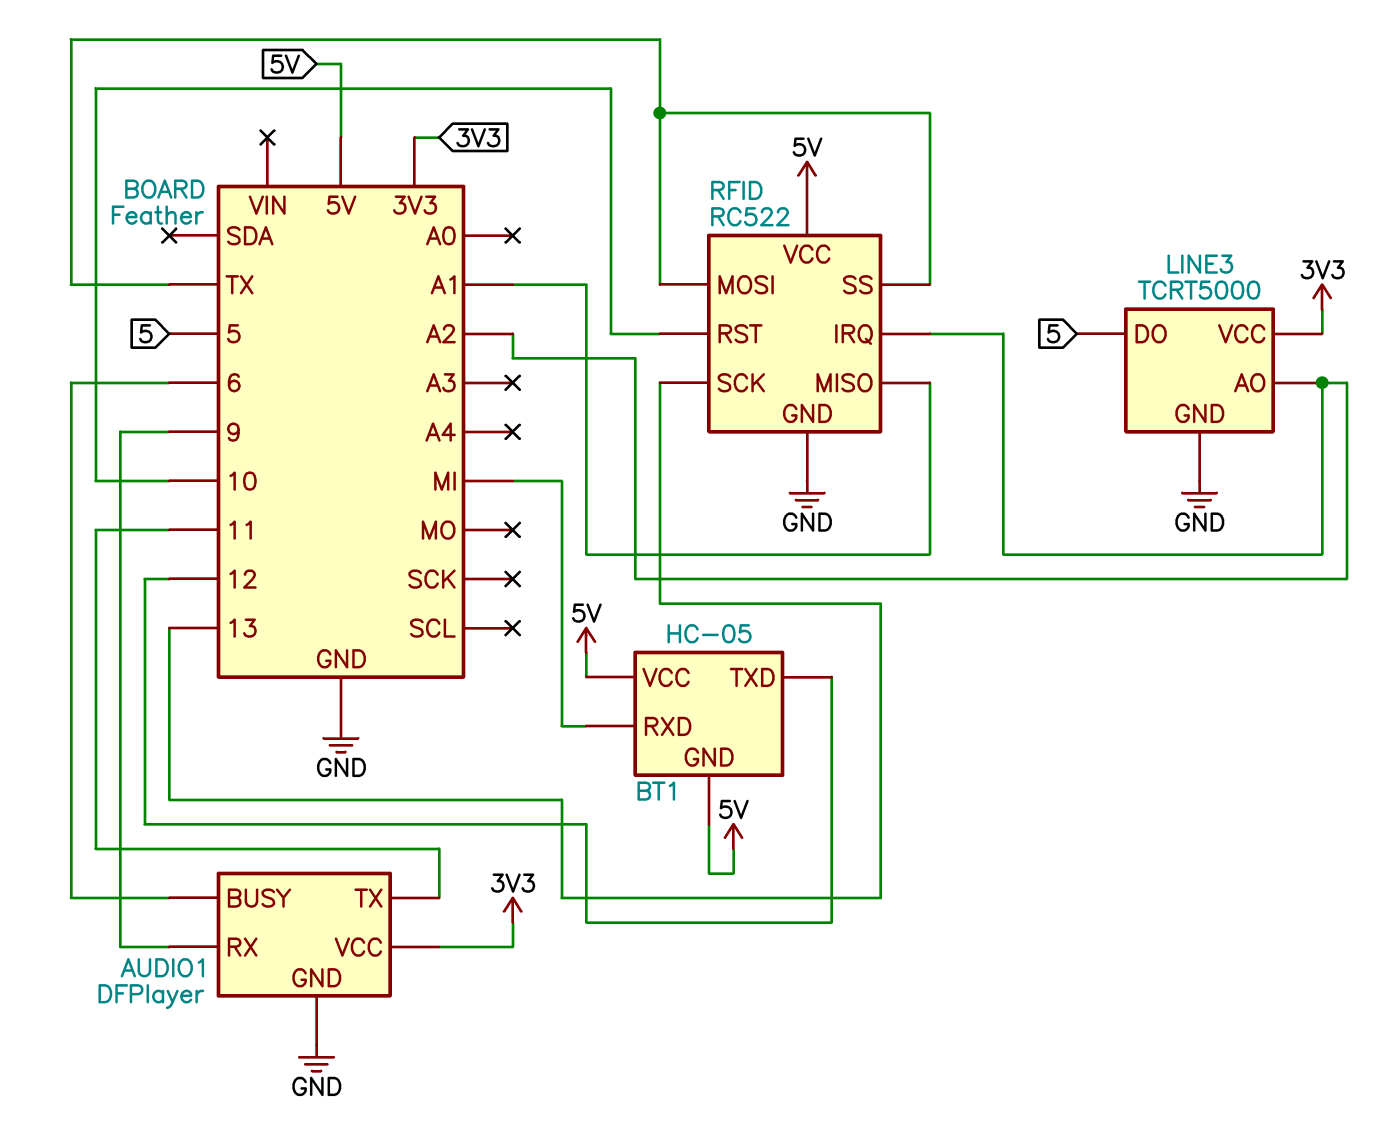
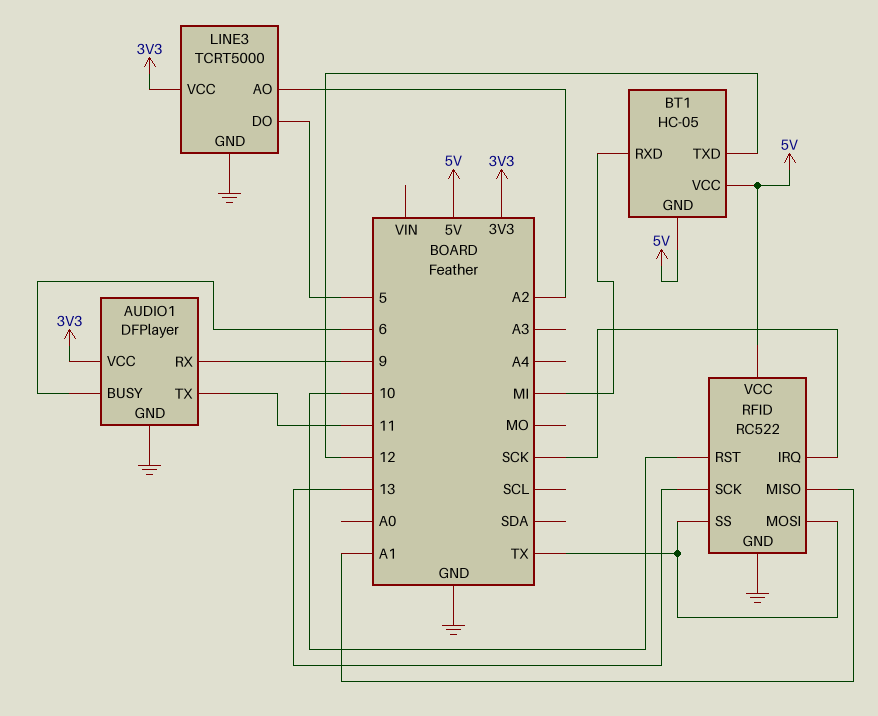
RFID pin IRQ: A2 -> SCK

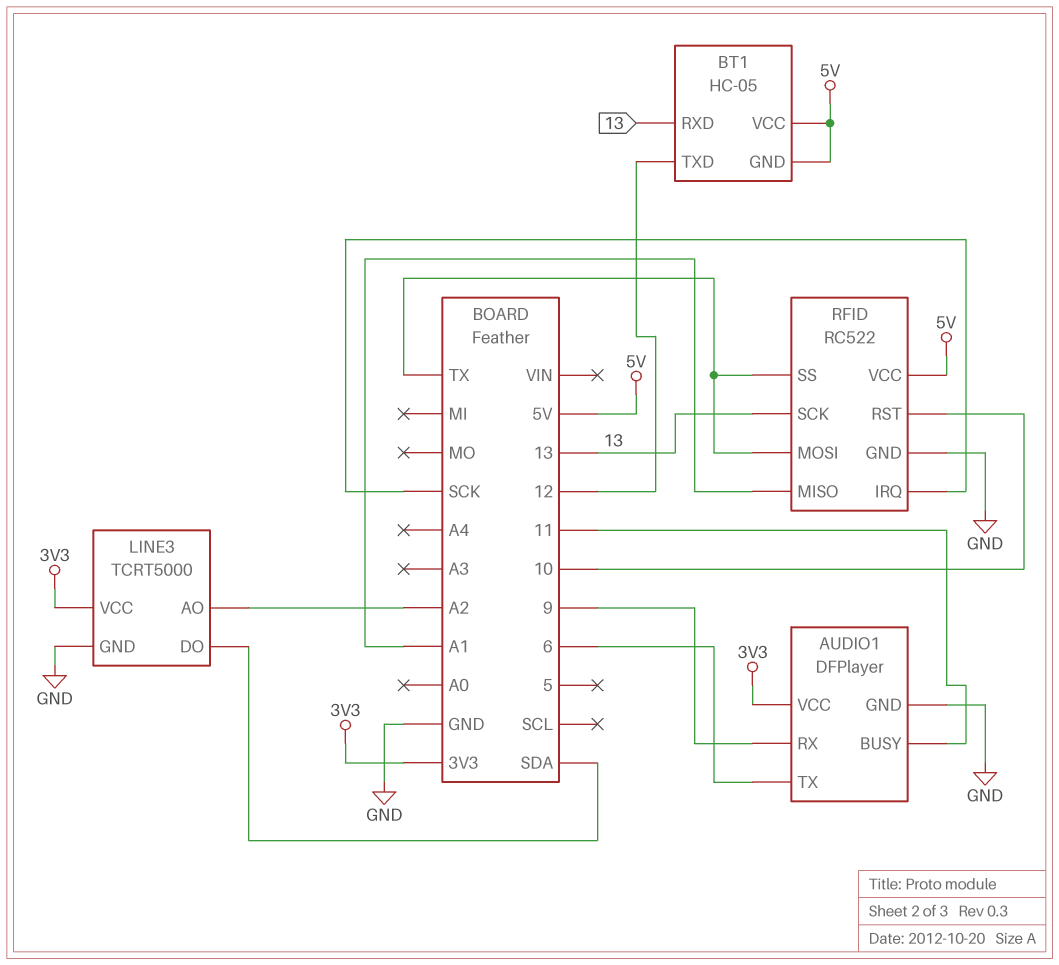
AUDIO1 pin BUSY: 6 -> 11
AUDIO1 pin TX: 11 -> 6
BT1 pin RXD: MI -> 13
LINE3 pin DO: 5 -> SDA

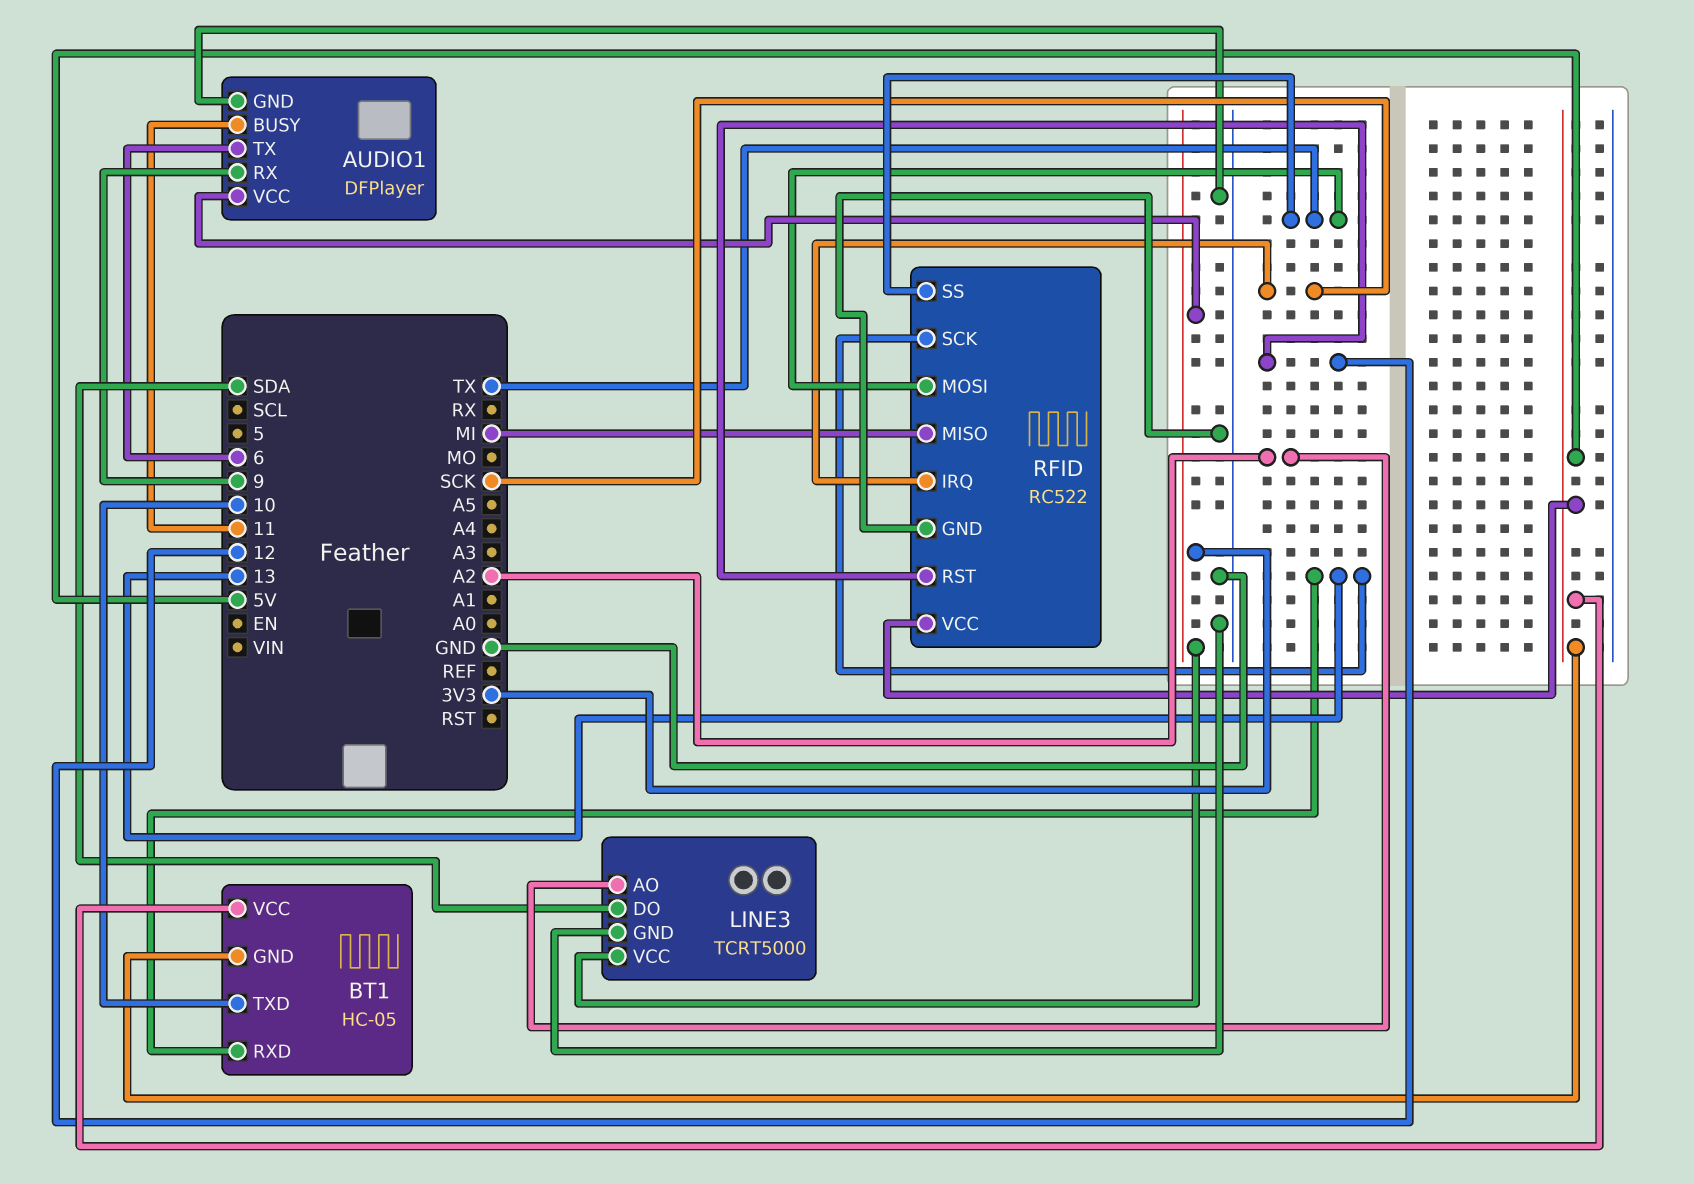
BT1 pin TXD: 12 -> 10
RFID pin MISO: A1 -> MI
RFID pin RST: 10 -> 12

